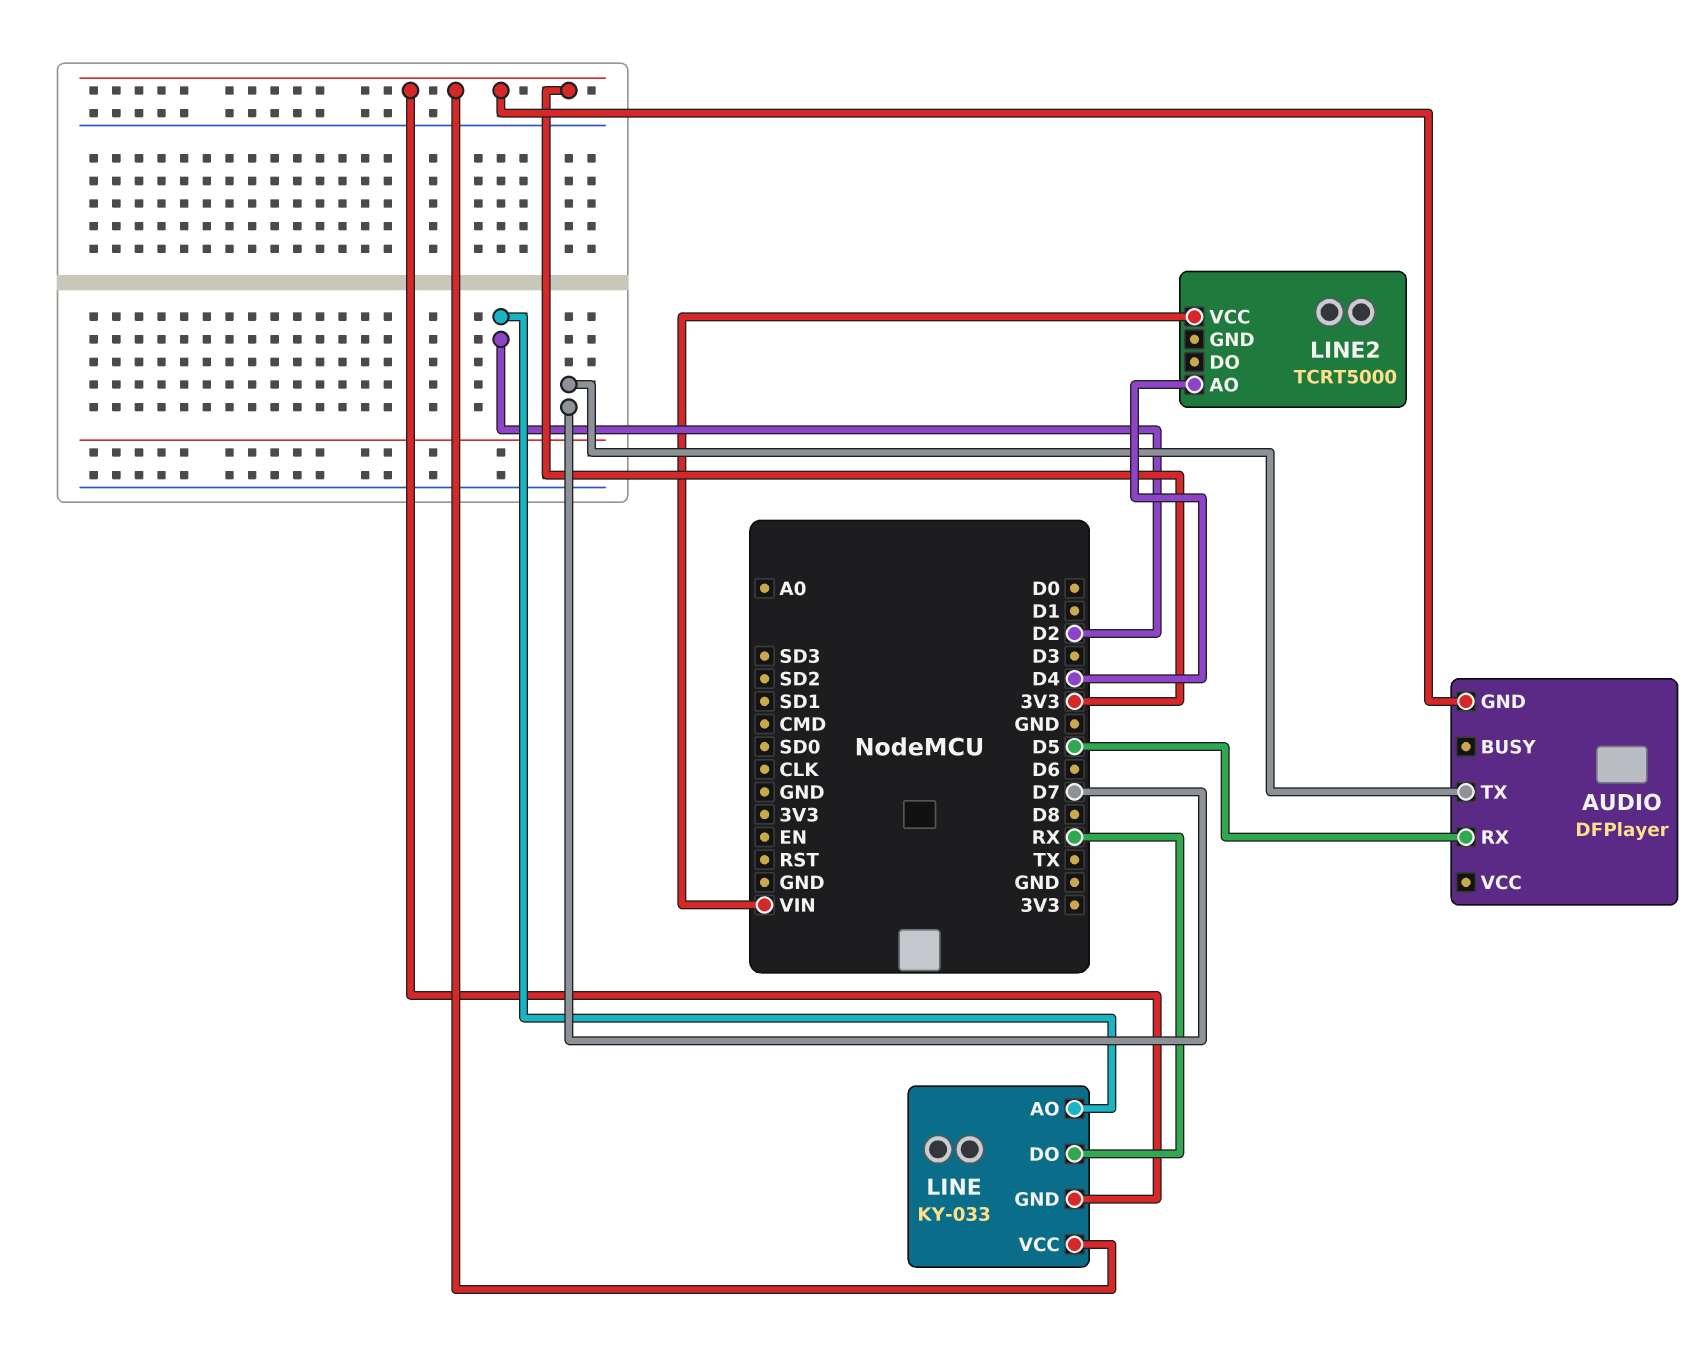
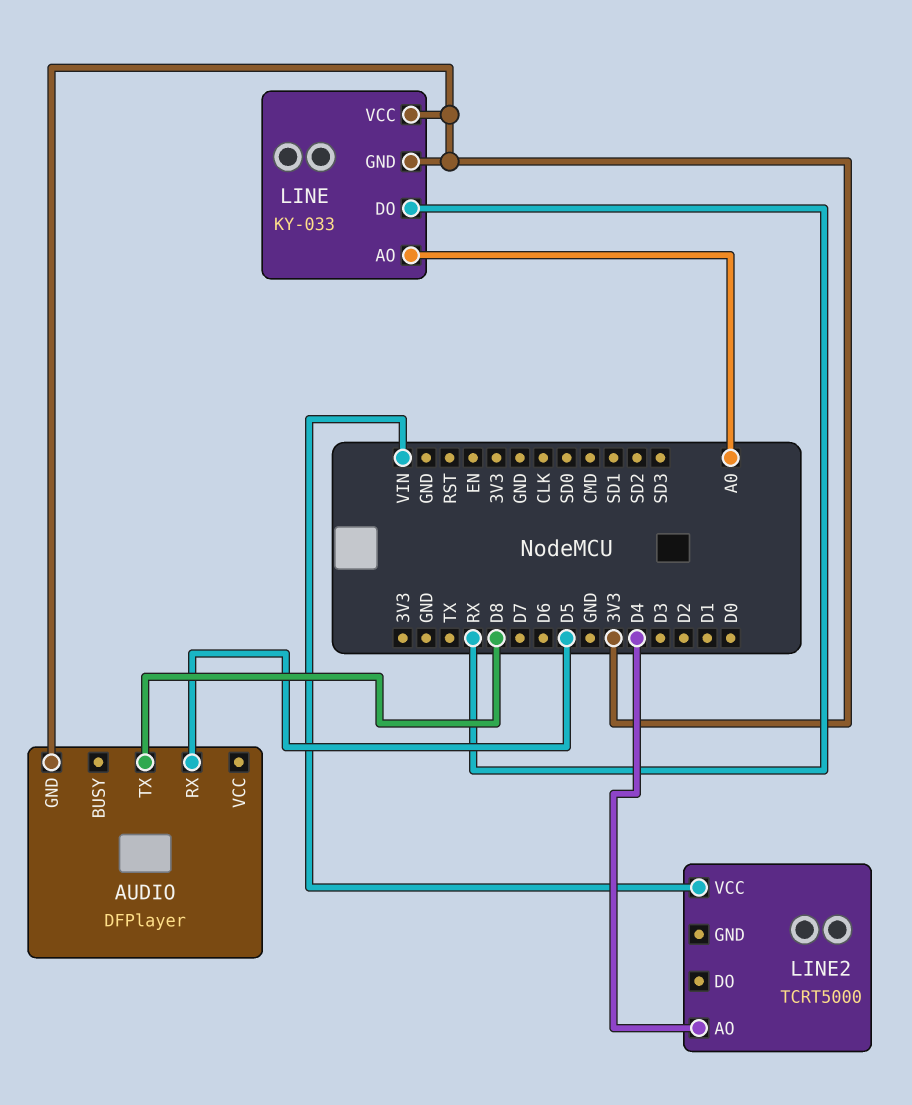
AUDIO pin TX: D7 -> D8
LINE pin AO: D2 -> A0

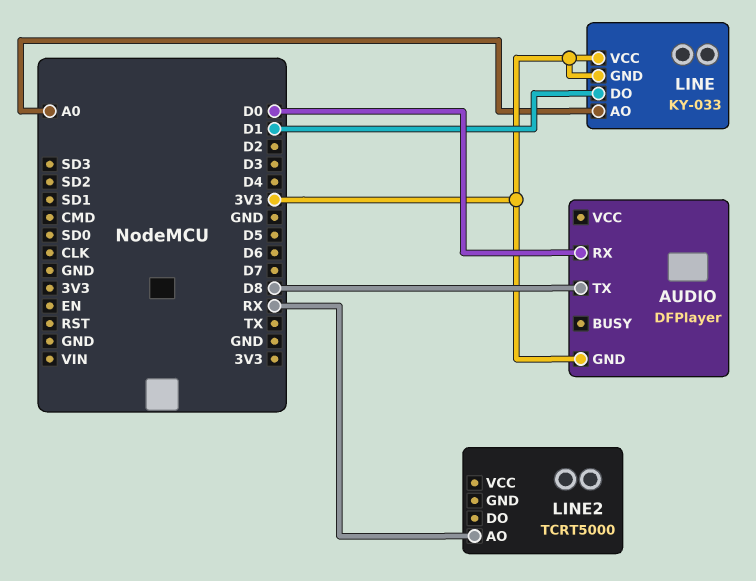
AUDIO pin RX: D5 -> D0
LINE pin DO: RX -> D1
LINE2 pin AO: D4 -> RX
LINE2 pin VCC: VIN -> none

